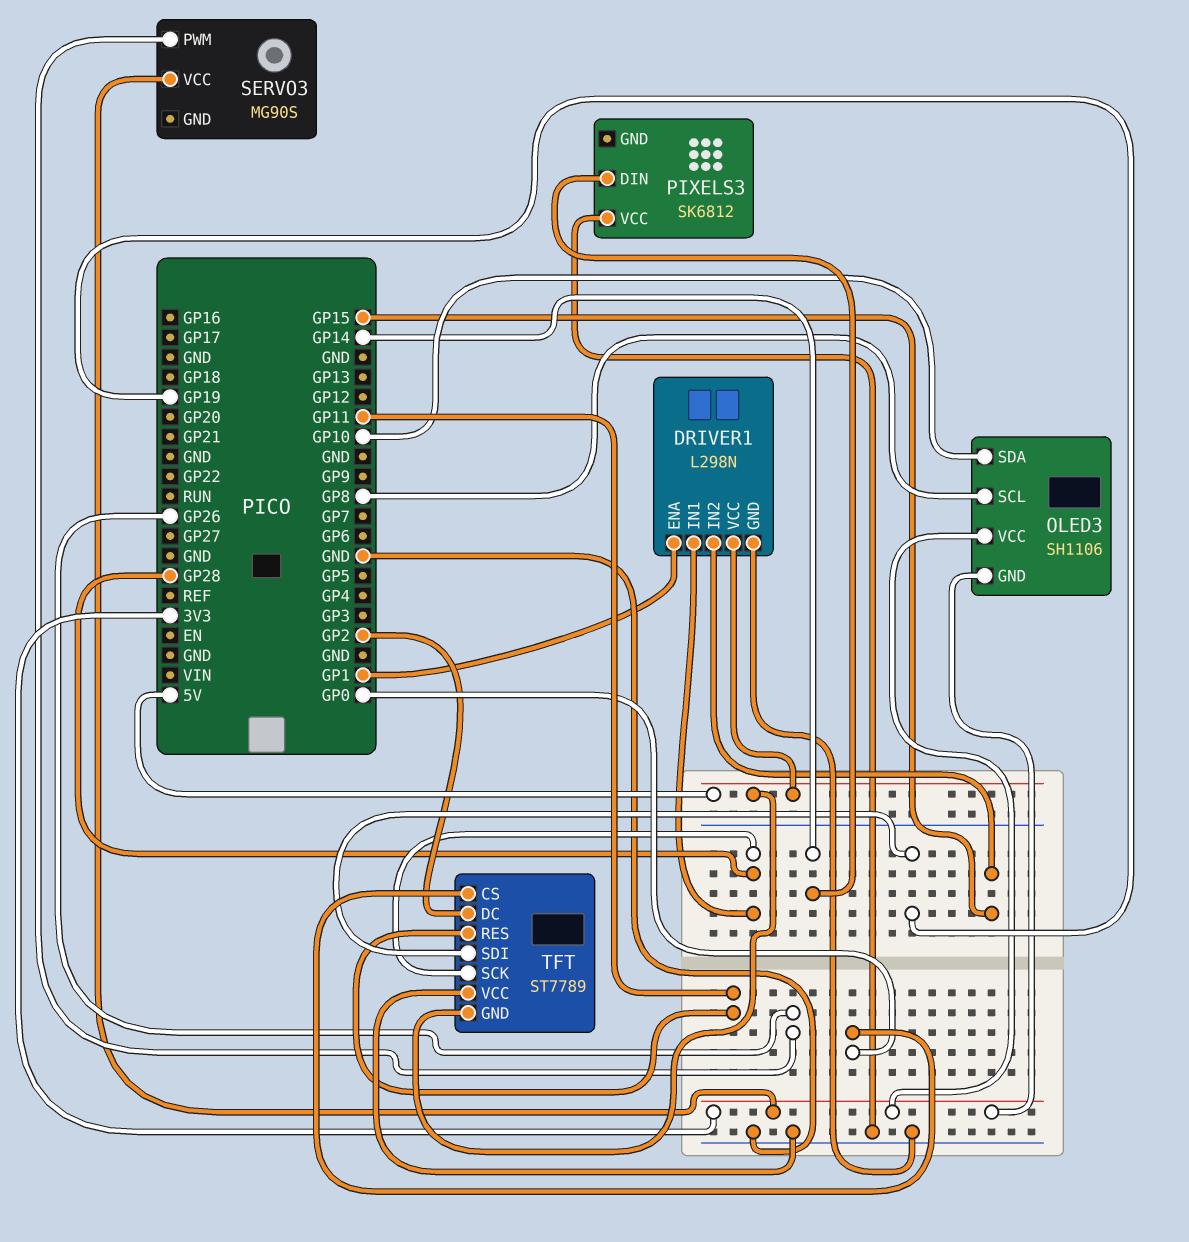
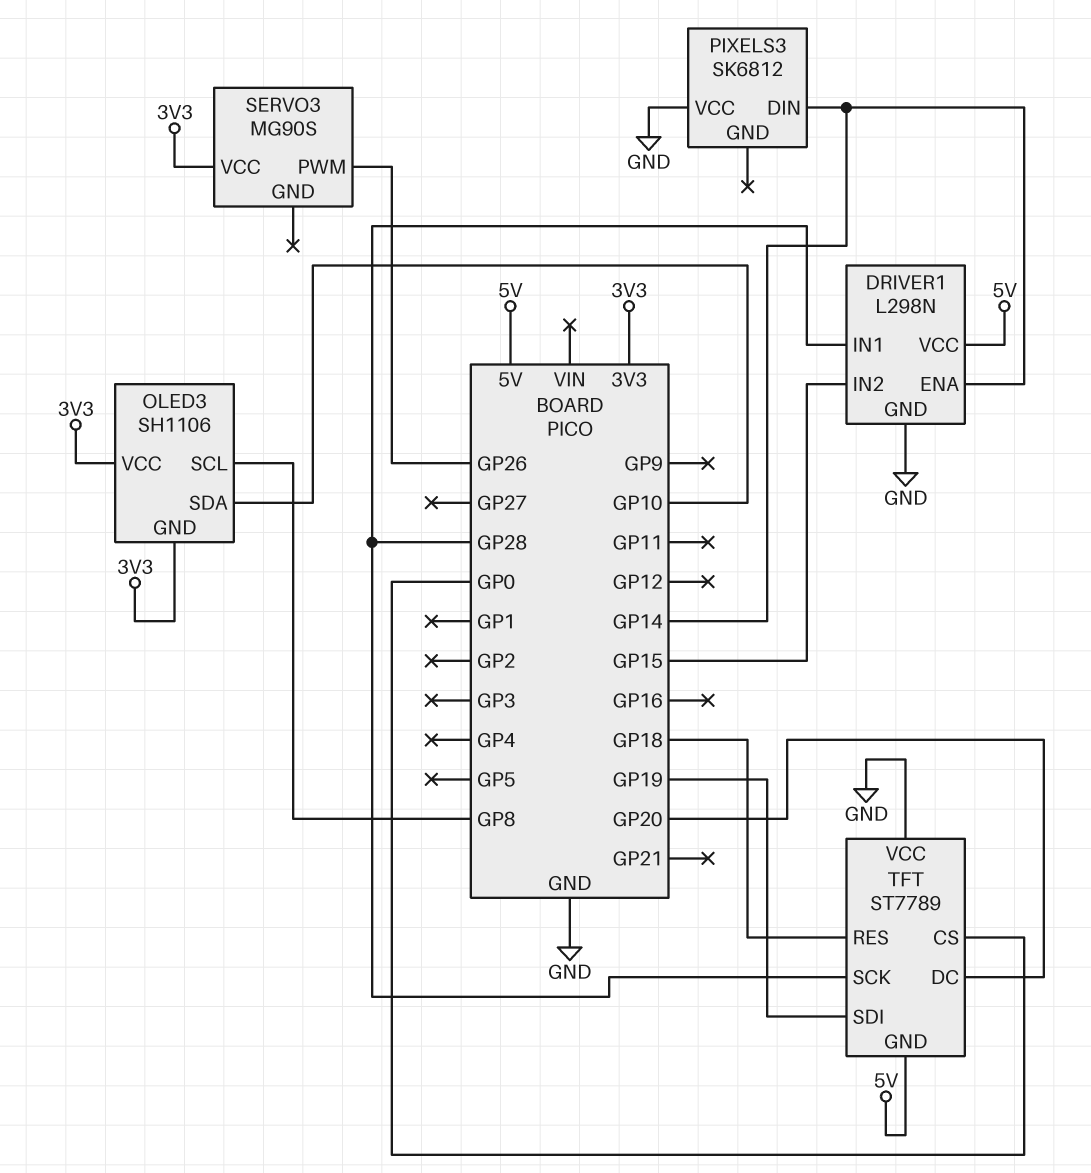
DRIVER1 pin ENA: GP1 -> GP14
TFT pin DC: GP2 -> GP20
TFT pin RES: GP11 -> GP18

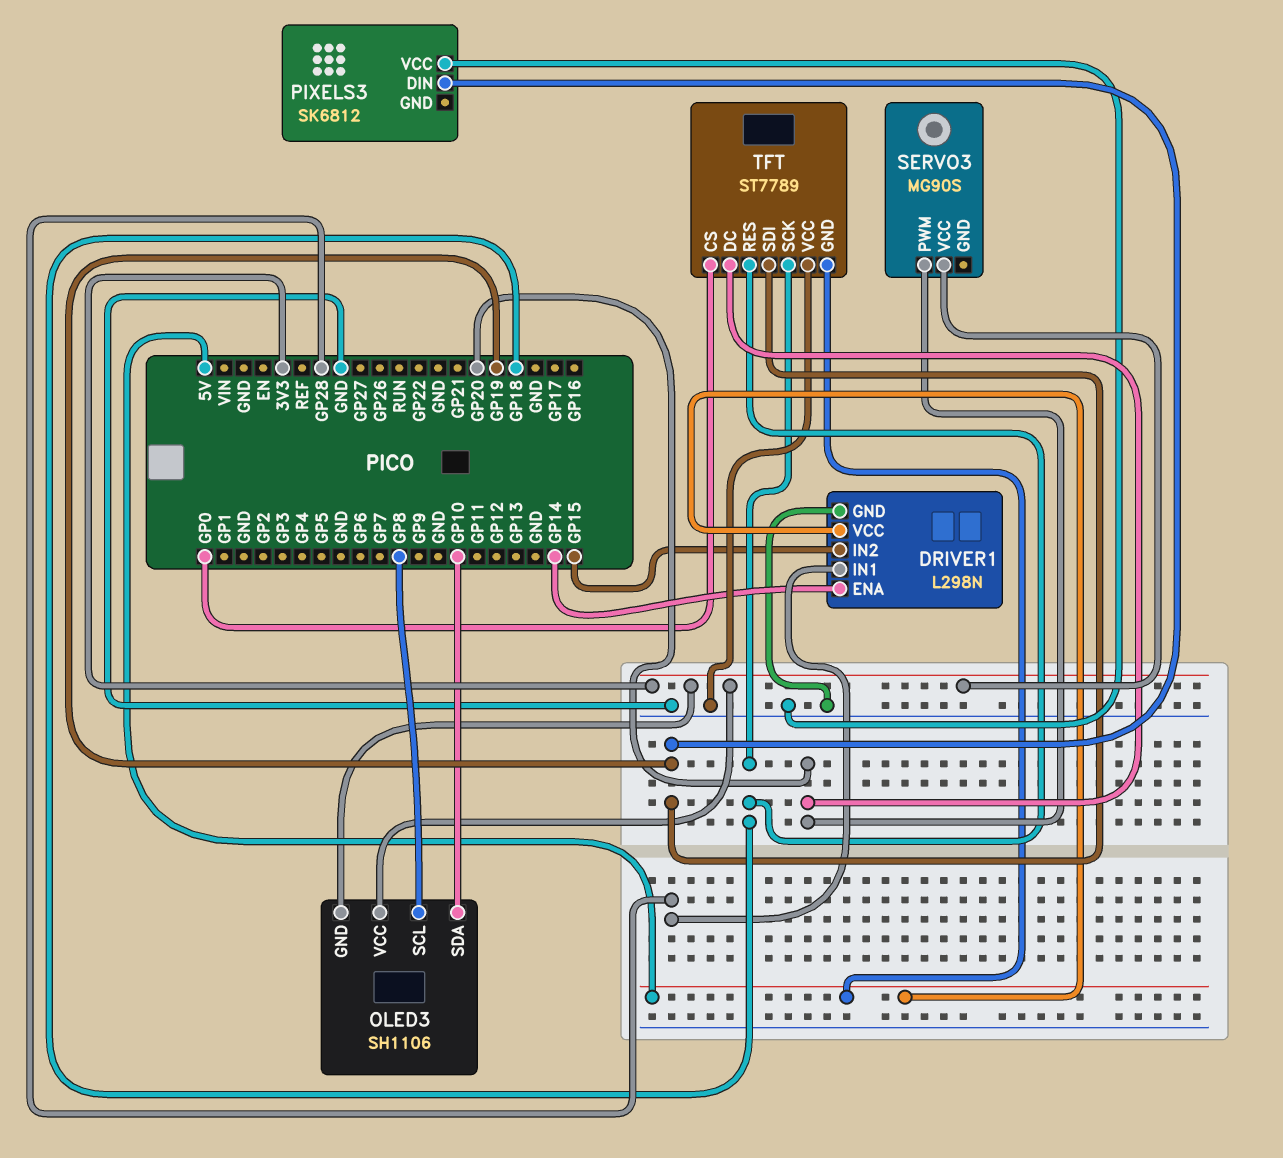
PIXELS3 pin DIN: GP14 -> GP19
SERVO3 pin PWM: GP26 -> GP20
TFT pin SCK: GP28 -> GP18

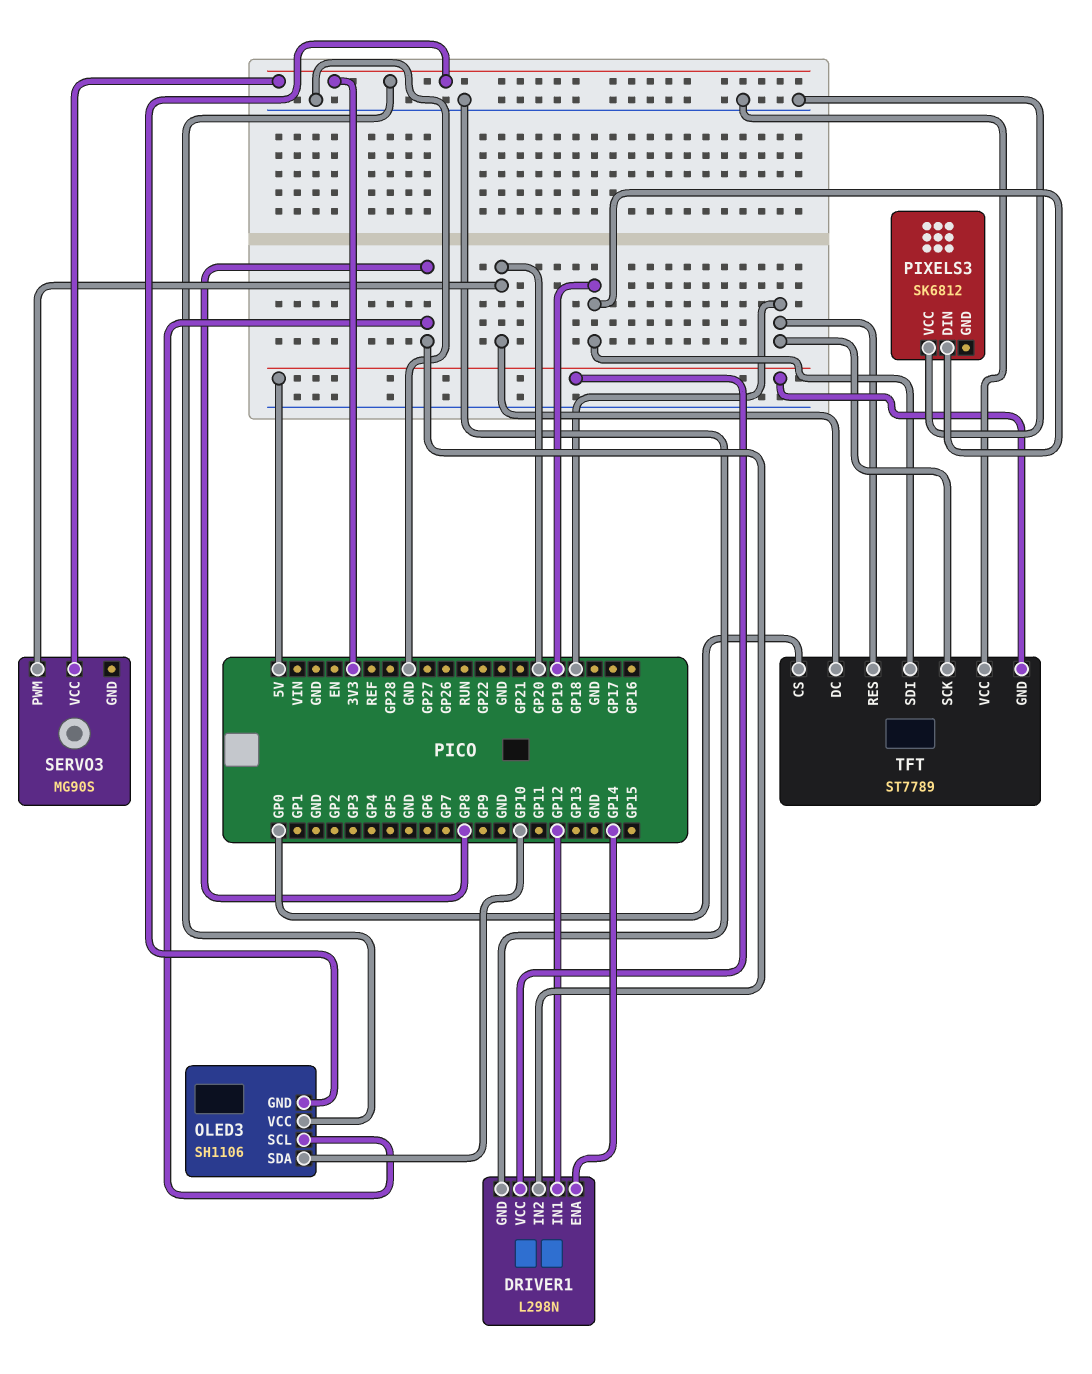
DRIVER1 pin IN1: GP28 -> GP12
DRIVER1 pin IN2: GP15 -> GP8

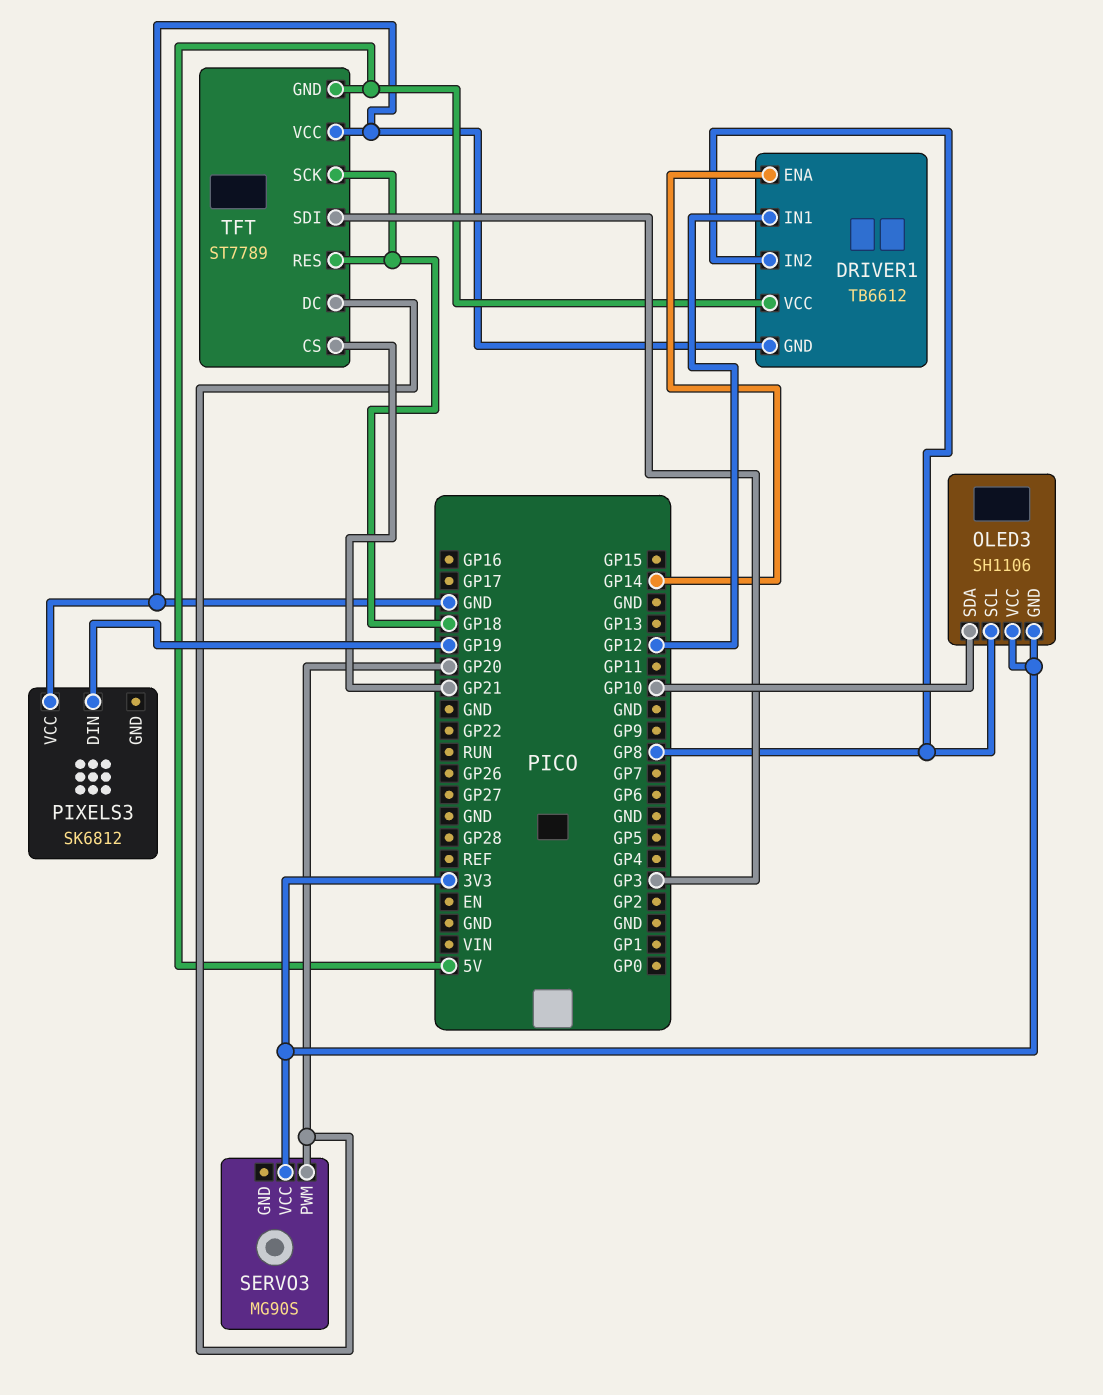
DRIVER1: L298N -> TB6612
TFT pin CS: GP0 -> GP21
TFT pin SDI: GP19 -> GP3

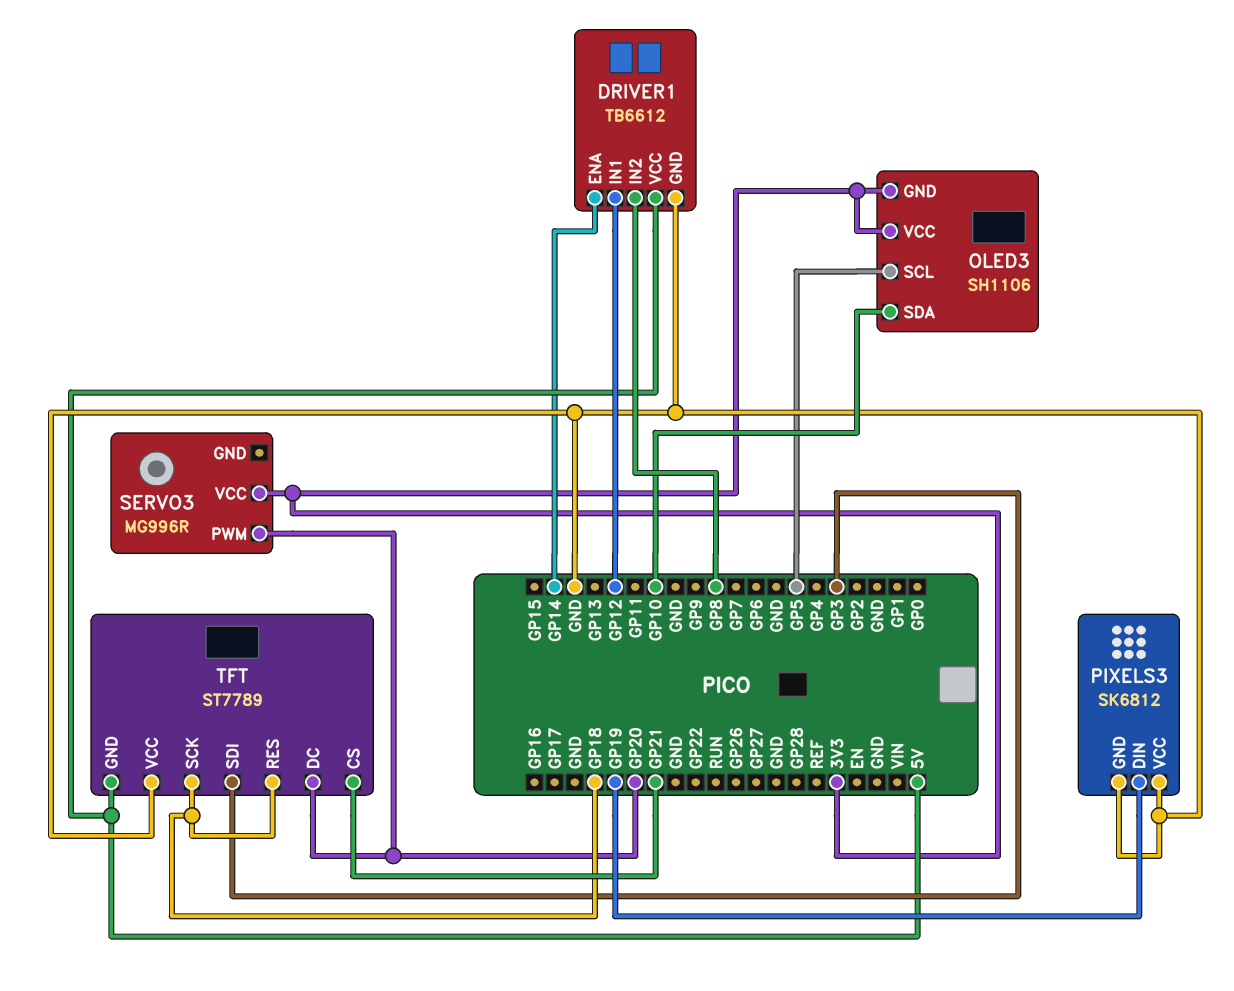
OLED3 pin SCL: GP8 -> GP5
PIXELS3 pin GND: none -> GND
SERVO3: MG90S -> MG996R

